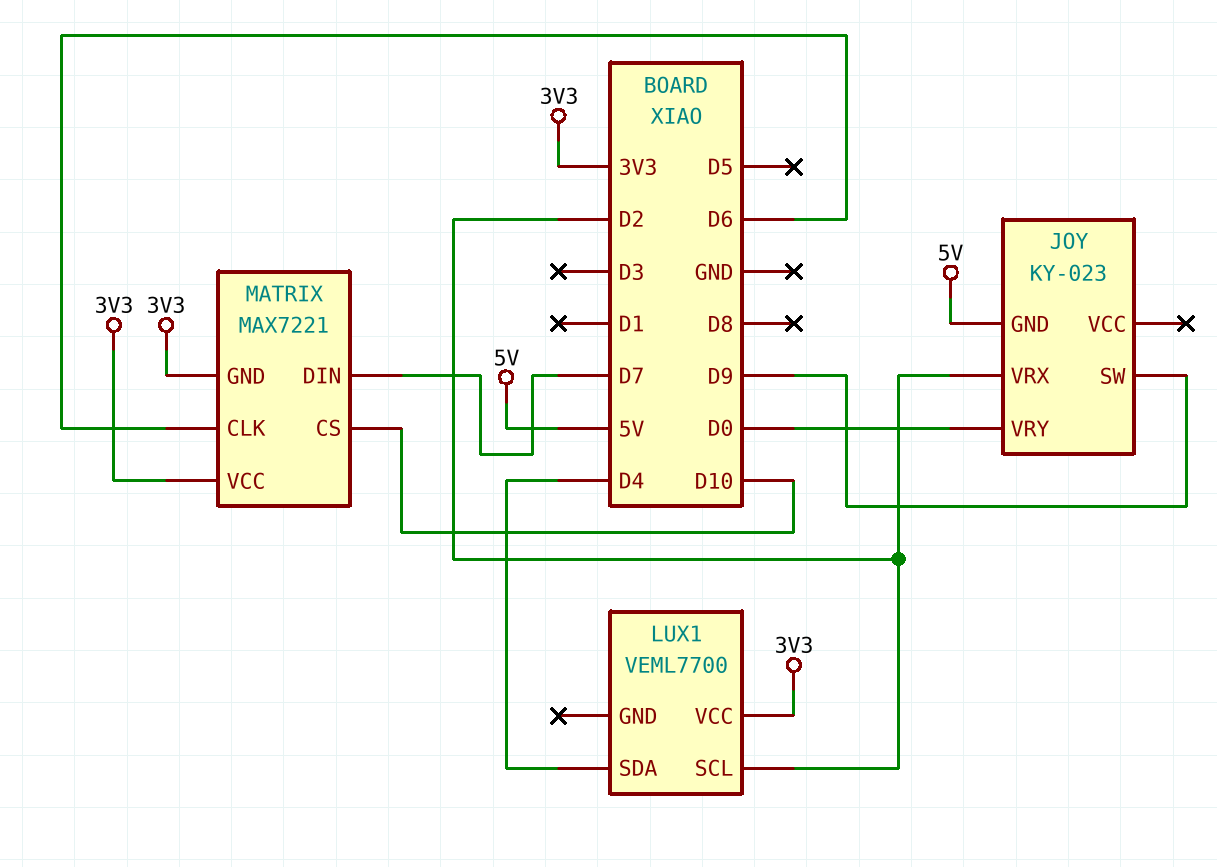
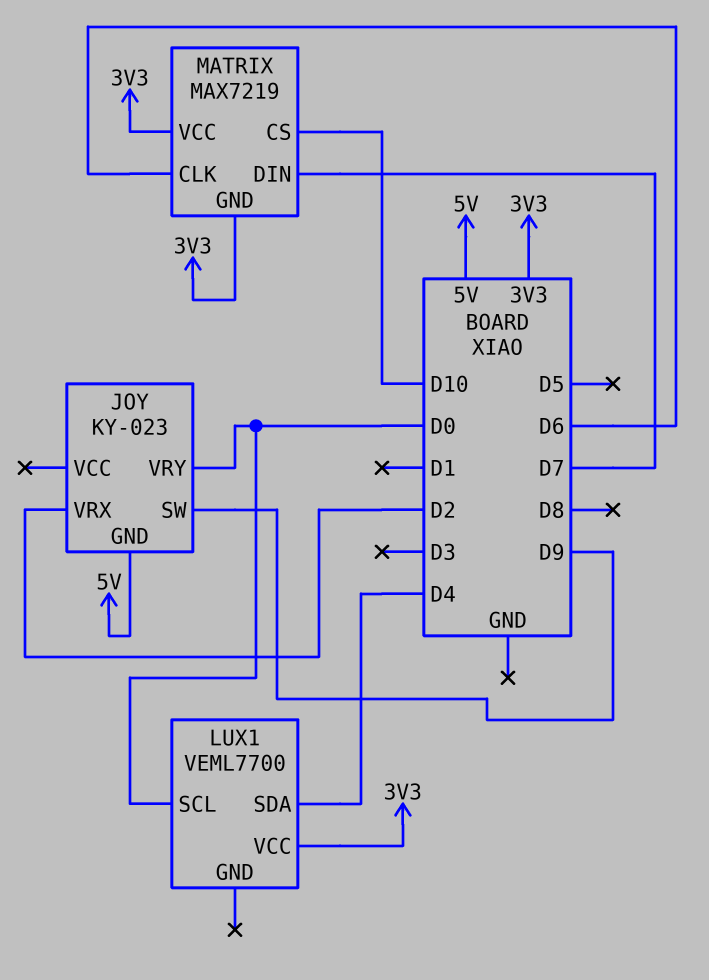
LUX1 pin SCL: D2 -> D0
MATRIX: MAX7221 -> MAX7219

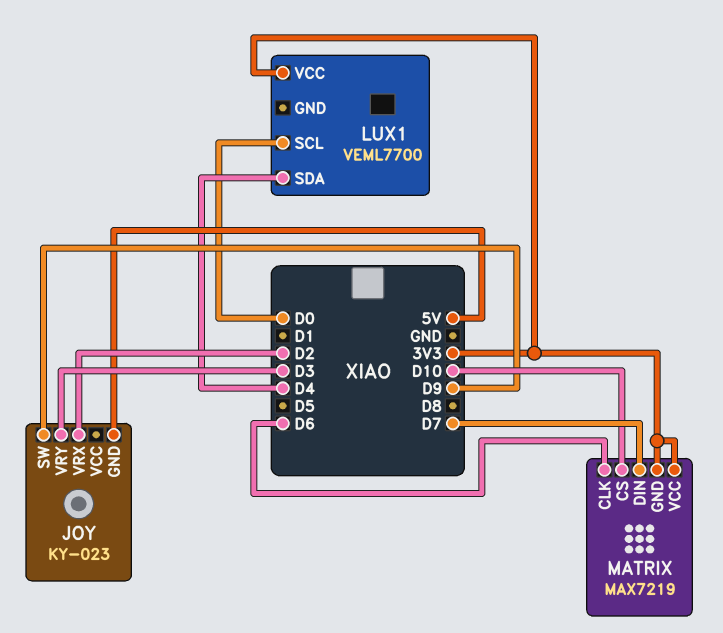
JOY pin VRY: D0 -> D3

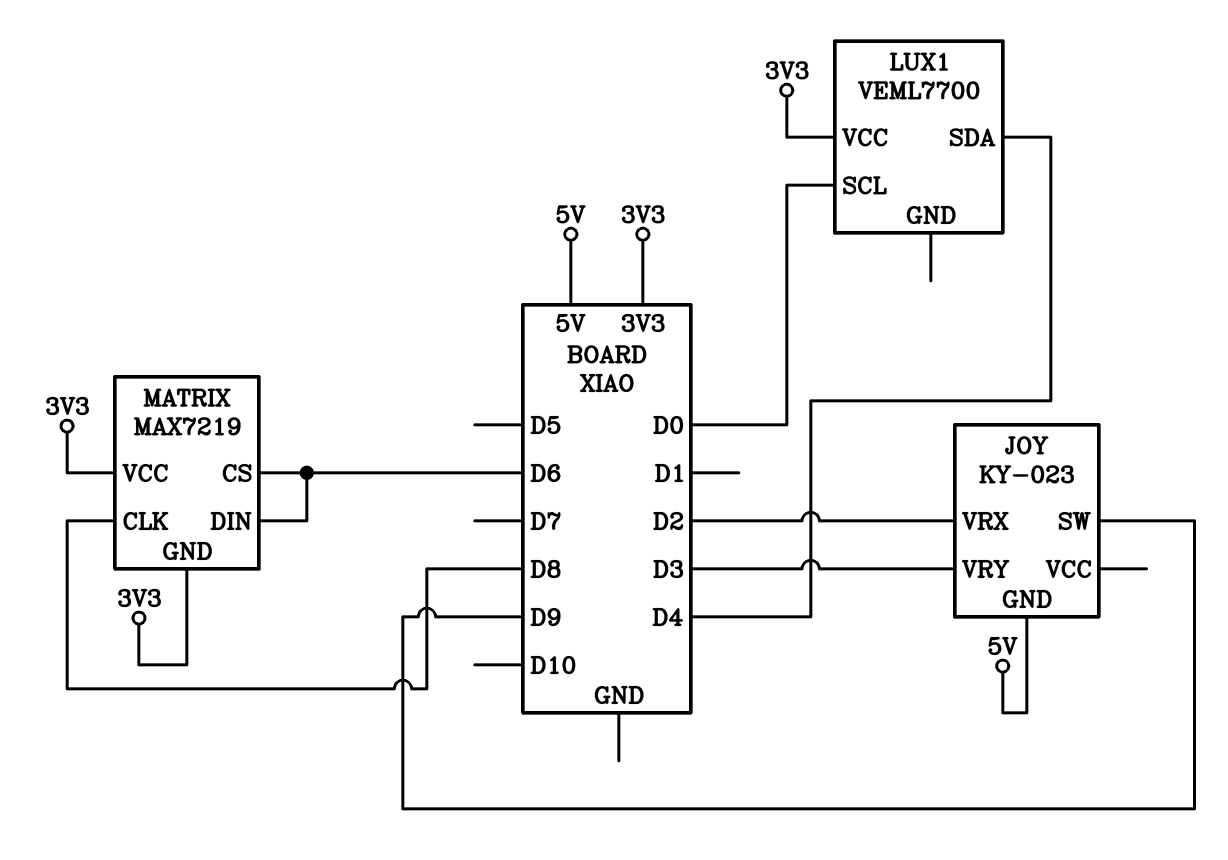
MATRIX pin CLK: D6 -> D8
MATRIX pin CS: D10 -> D6
MATRIX pin DIN: D7 -> D6

